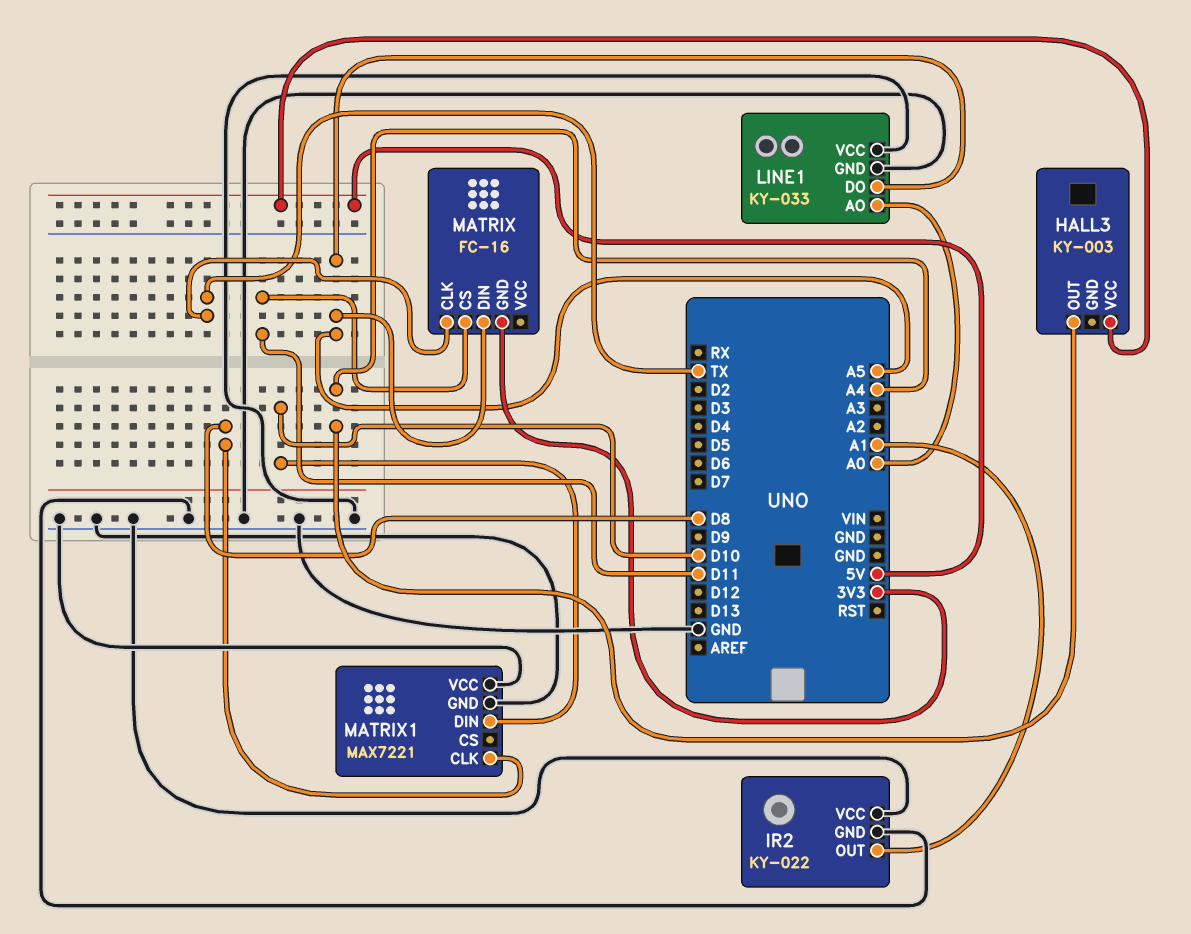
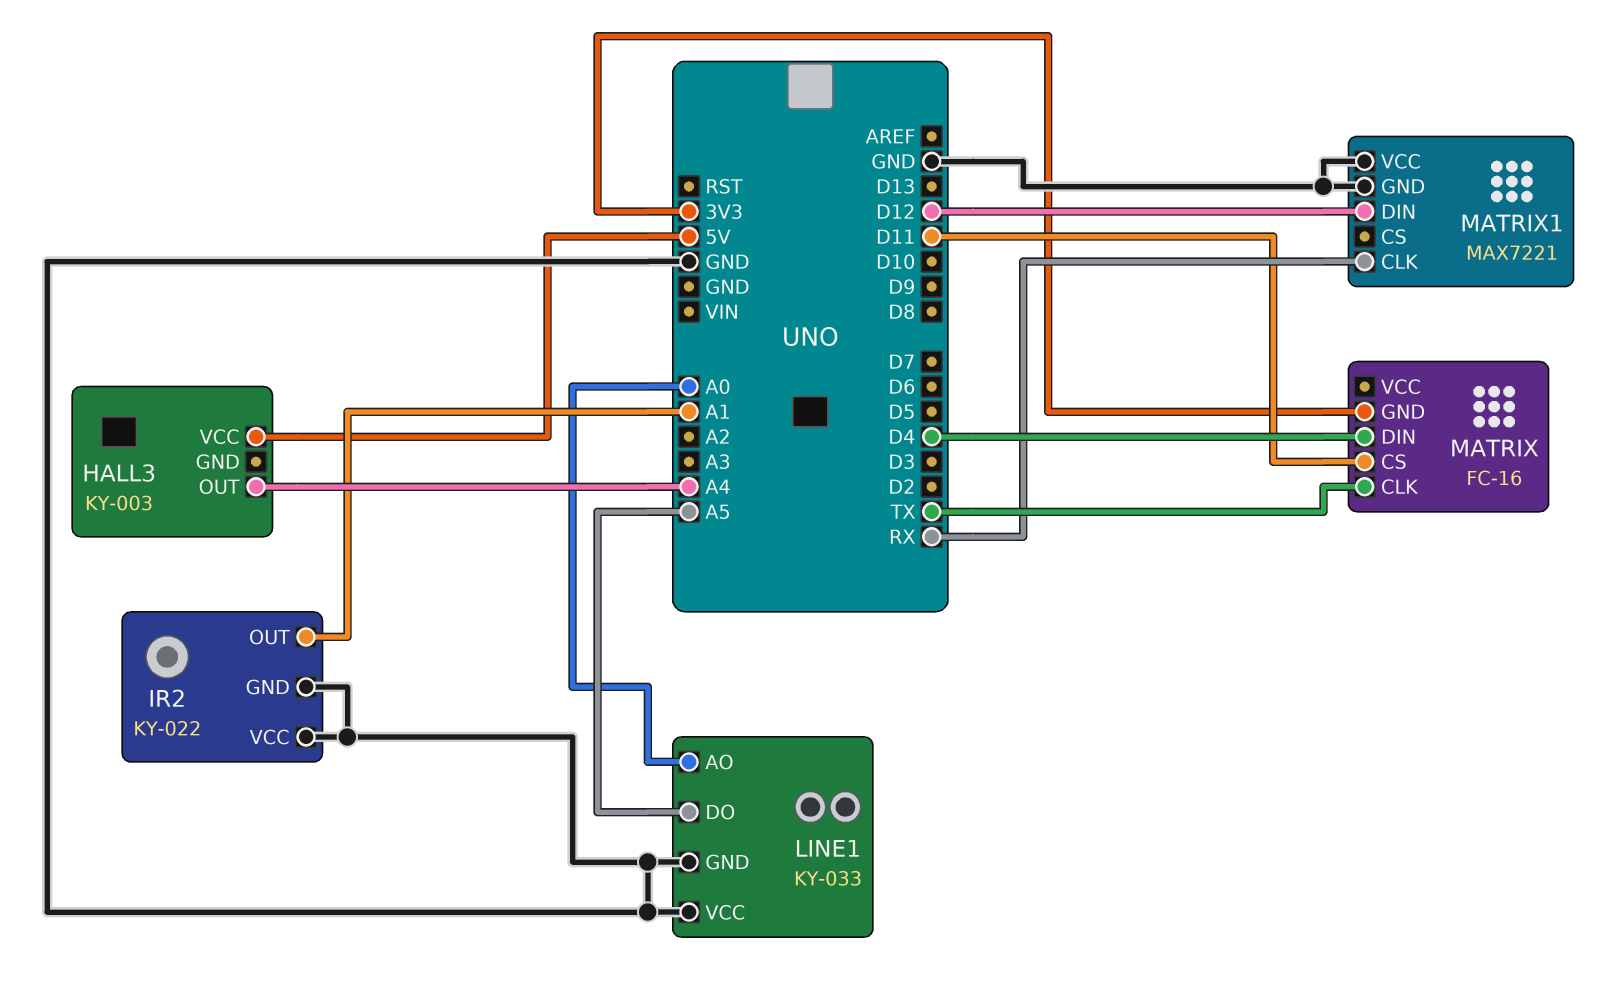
MATRIX pin DIN: A5 -> D4
MATRIX1 pin CLK: D8 -> RX
MATRIX1 pin DIN: D10 -> D12

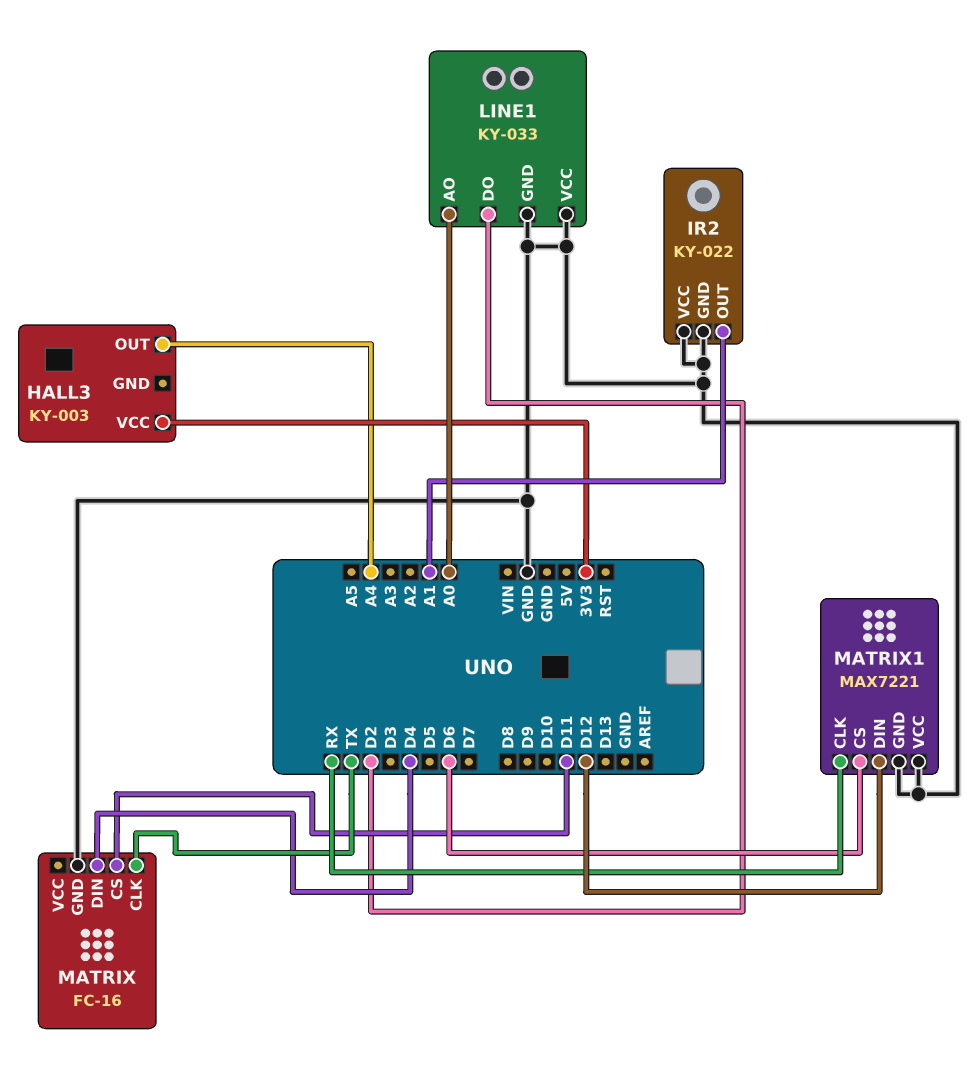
HALL3 pin VCC: 5V -> 3V3
LINE1 pin DO: A5 -> D2
MATRIX pin GND: 3V3 -> GND
MATRIX1 pin CS: none -> D6

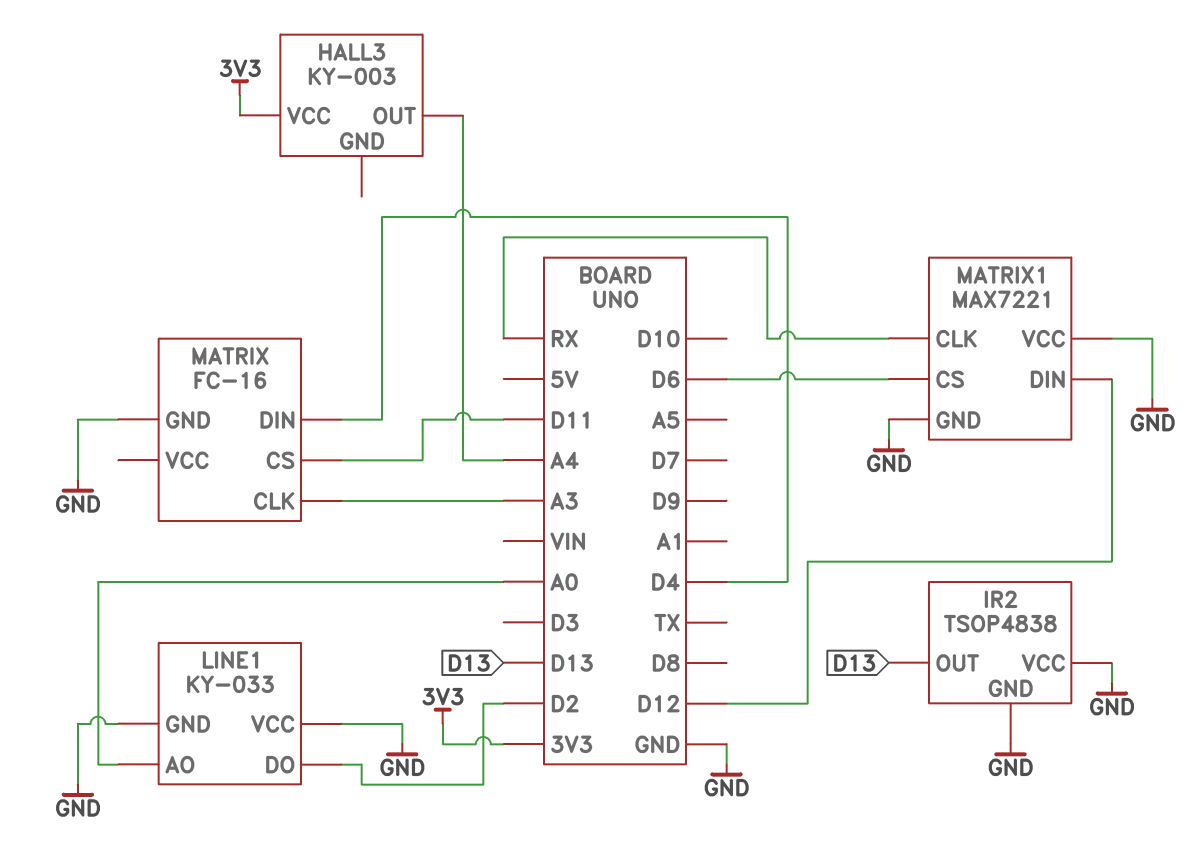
IR2: KY-022 -> TSOP4838
IR2 pin OUT: A1 -> D13
MATRIX pin CLK: TX -> A3

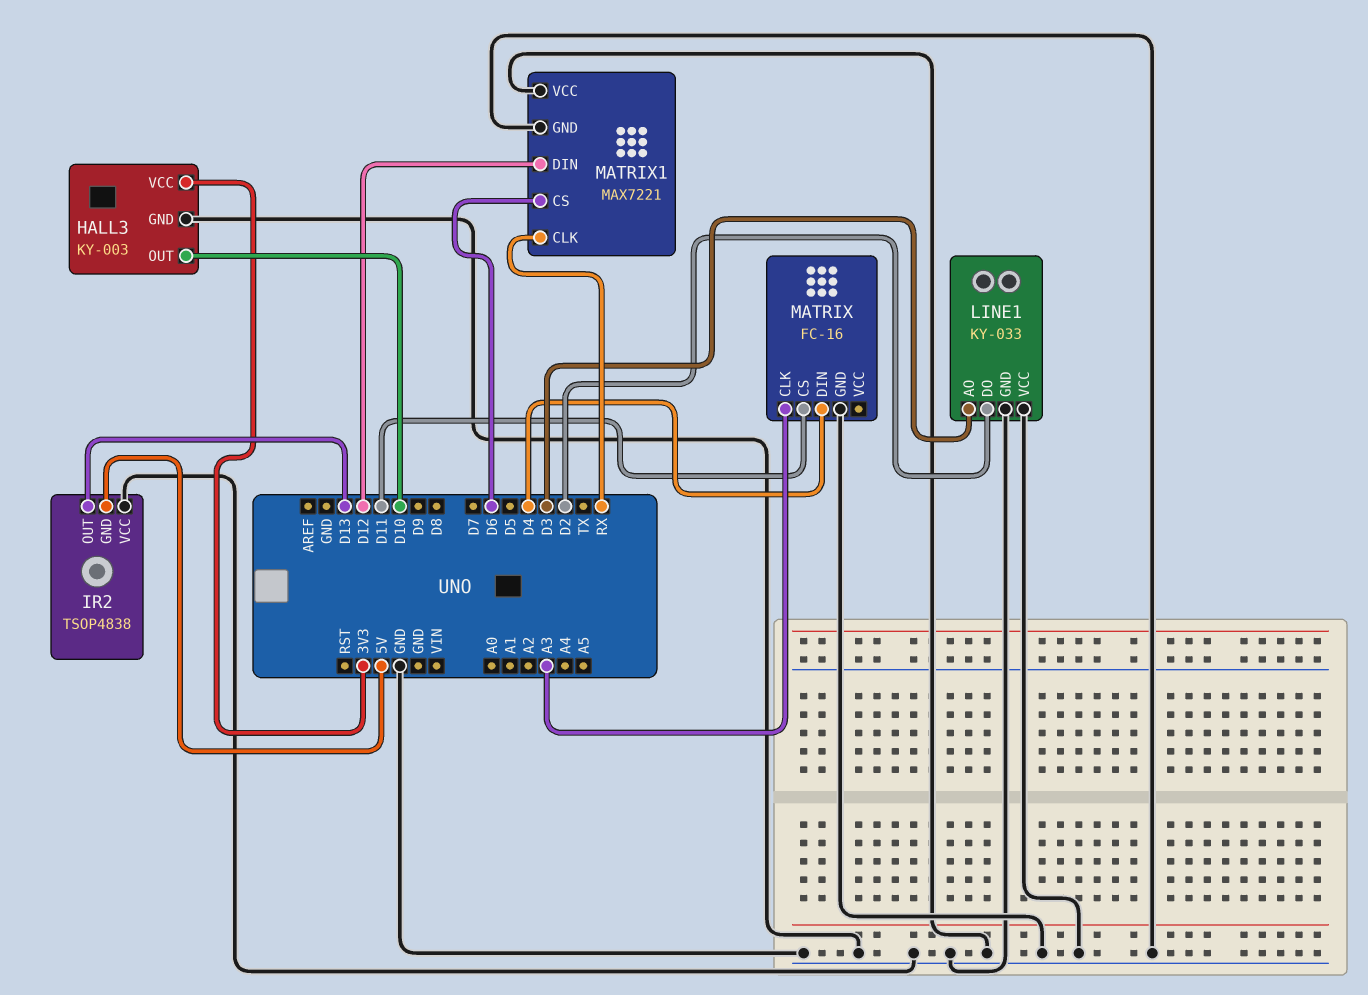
HALL3 pin GND: none -> GND
HALL3 pin OUT: A4 -> D10
IR2 pin GND: GND -> 5V
LINE1 pin AO: A0 -> D3

